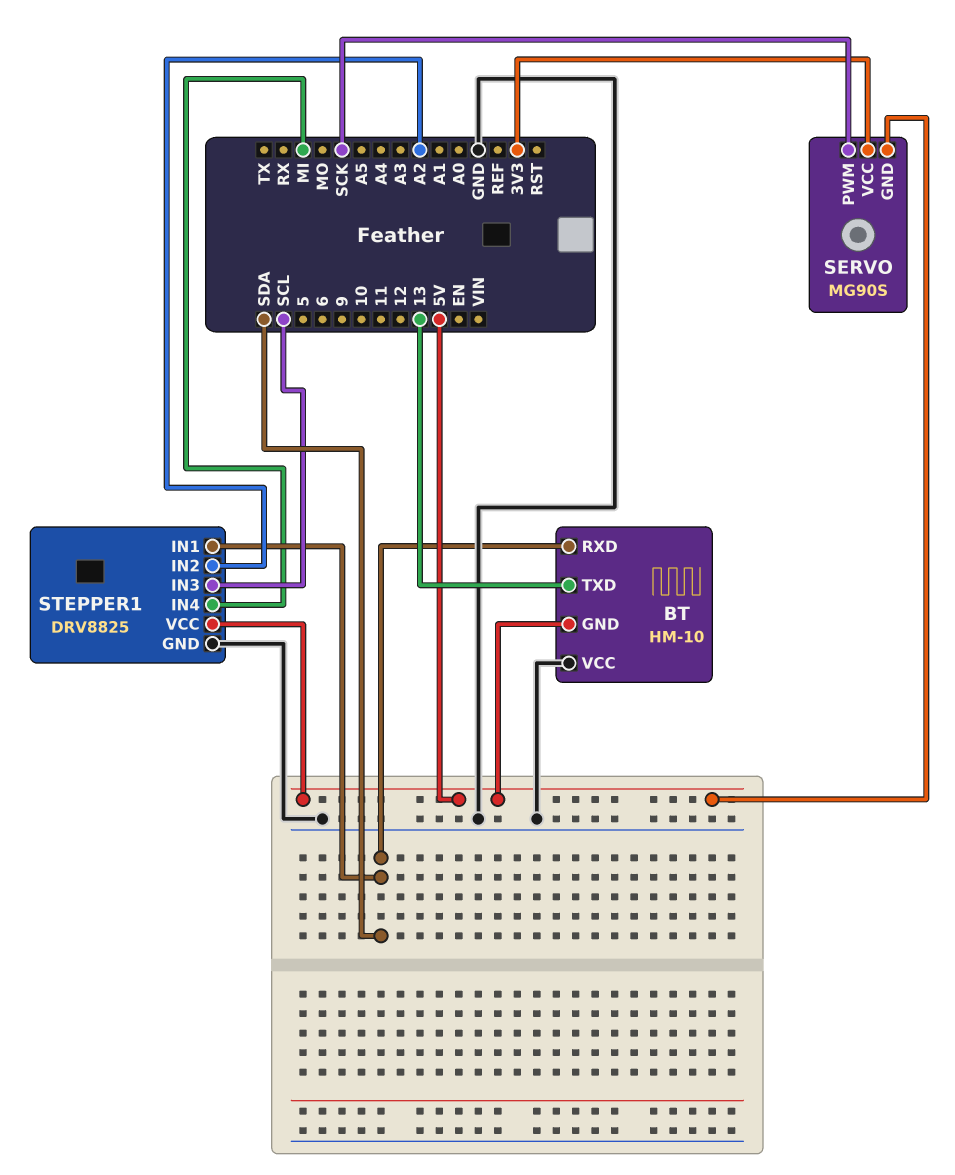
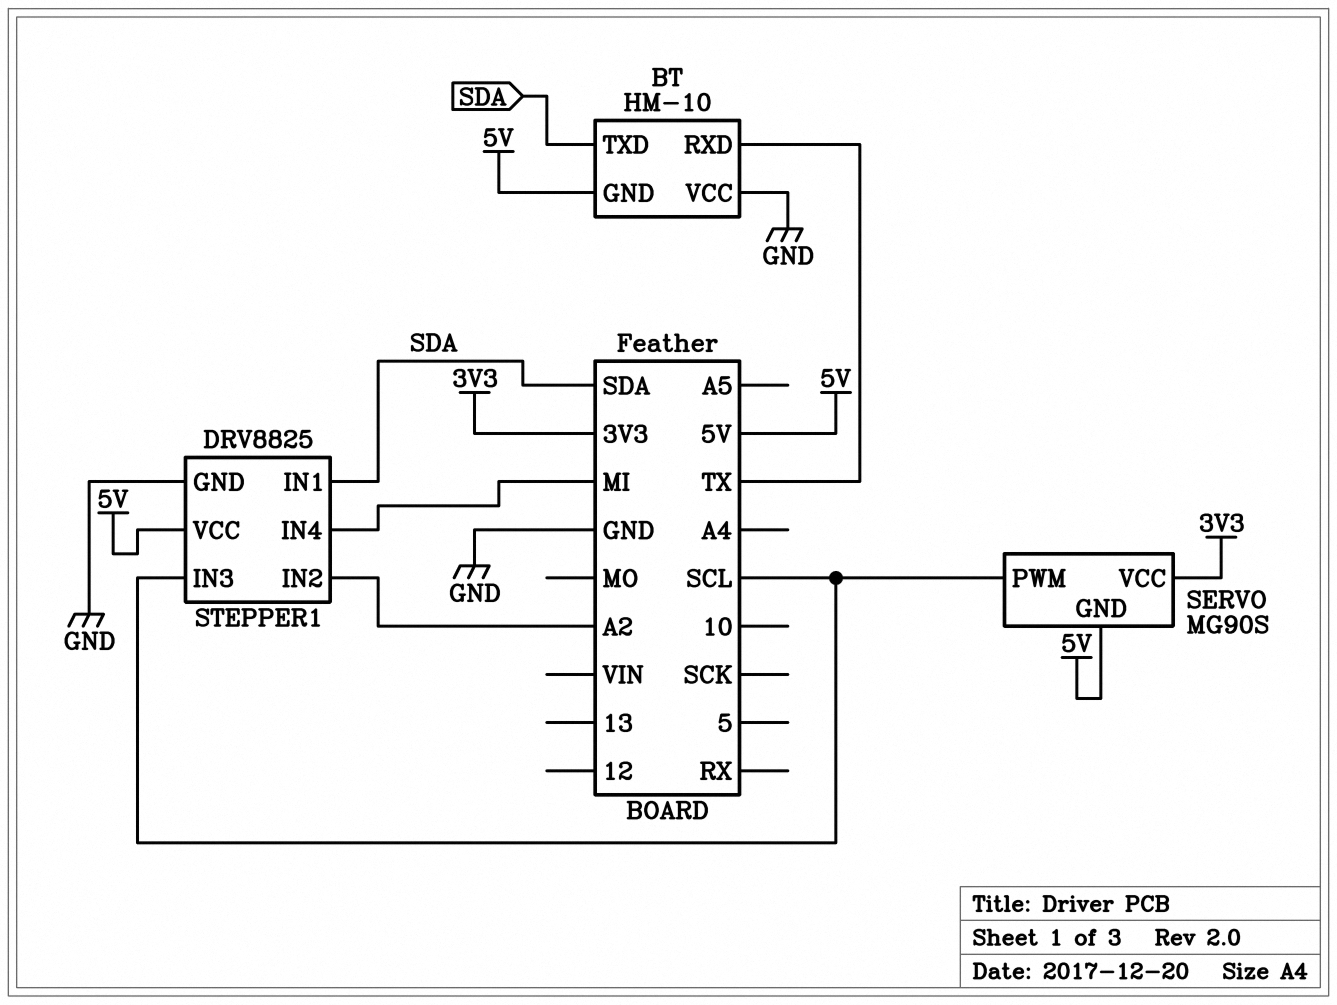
BT pin RXD: SDA -> TX
BT pin TXD: 13 -> SDA
SERVO pin PWM: SCK -> SCL

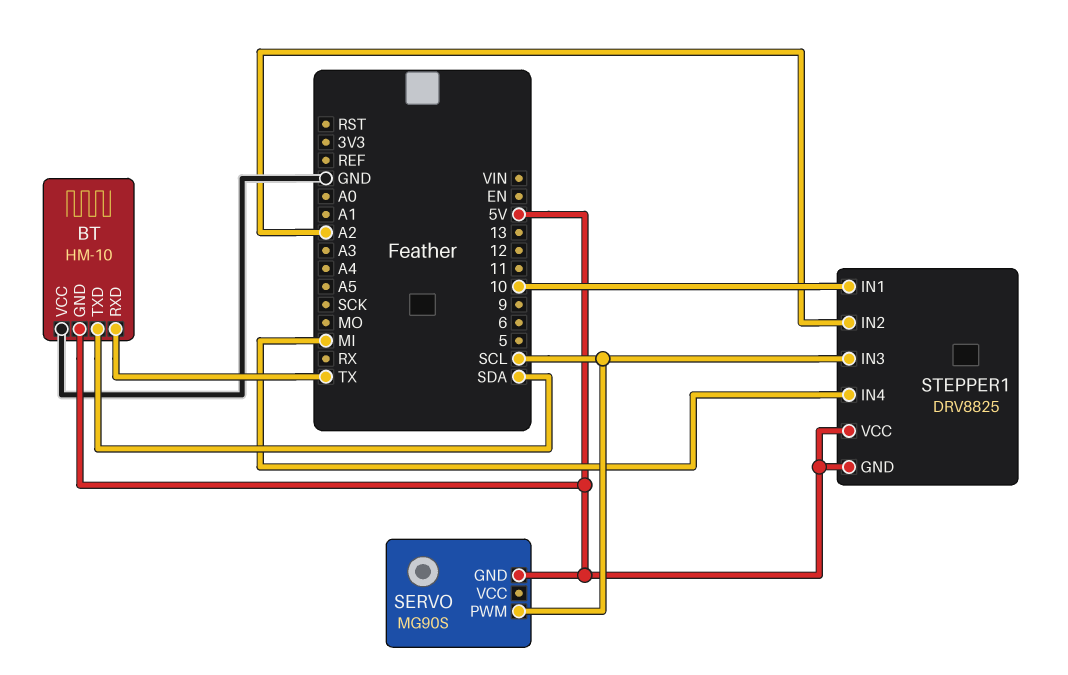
SERVO pin VCC: 3V3 -> none
STEPPER1 pin GND: GND -> 5V
STEPPER1 pin IN1: SDA -> 10

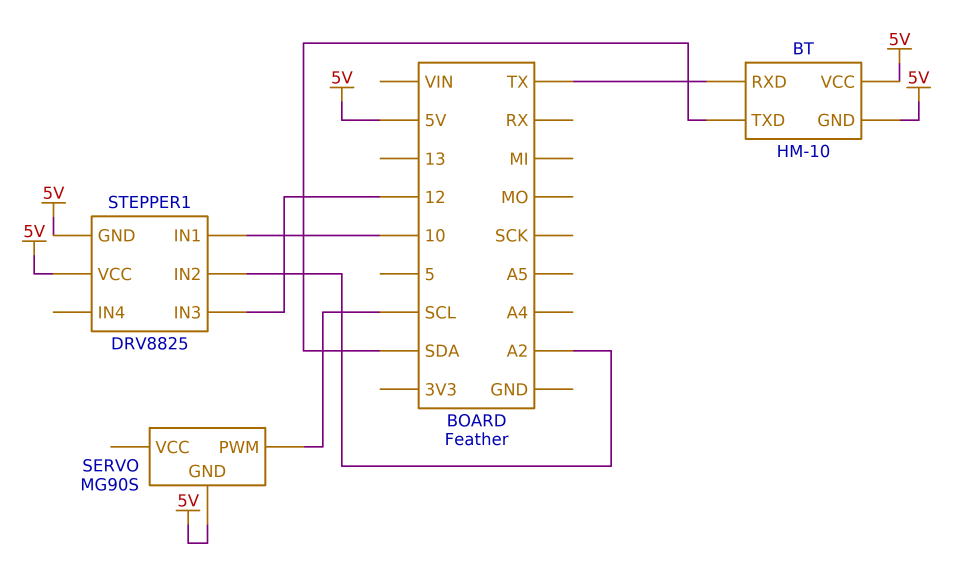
BT pin VCC: GND -> 5V
STEPPER1 pin IN3: SCL -> 12
STEPPER1 pin IN4: MI -> none

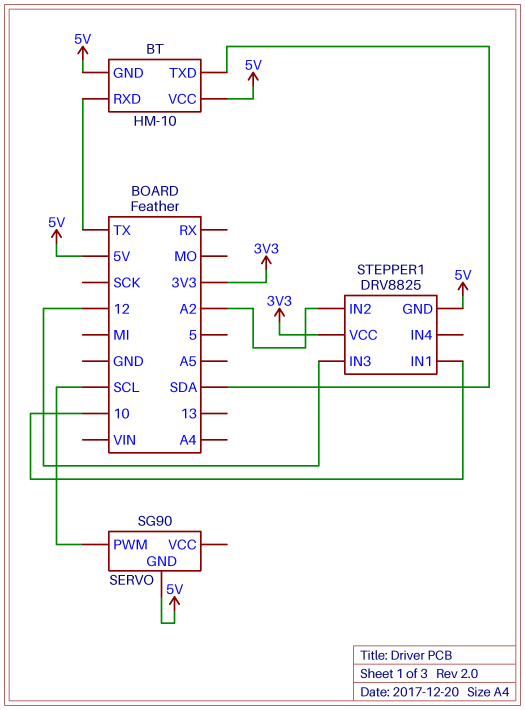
SERVO: MG90S -> SG90
STEPPER1 pin VCC: 5V -> 3V3

